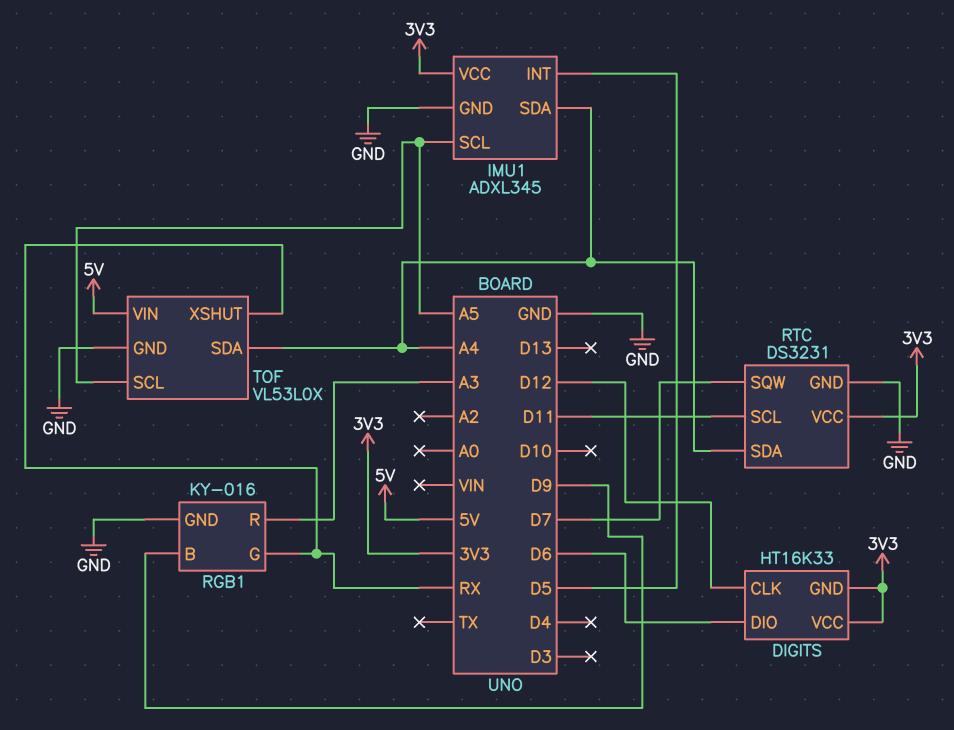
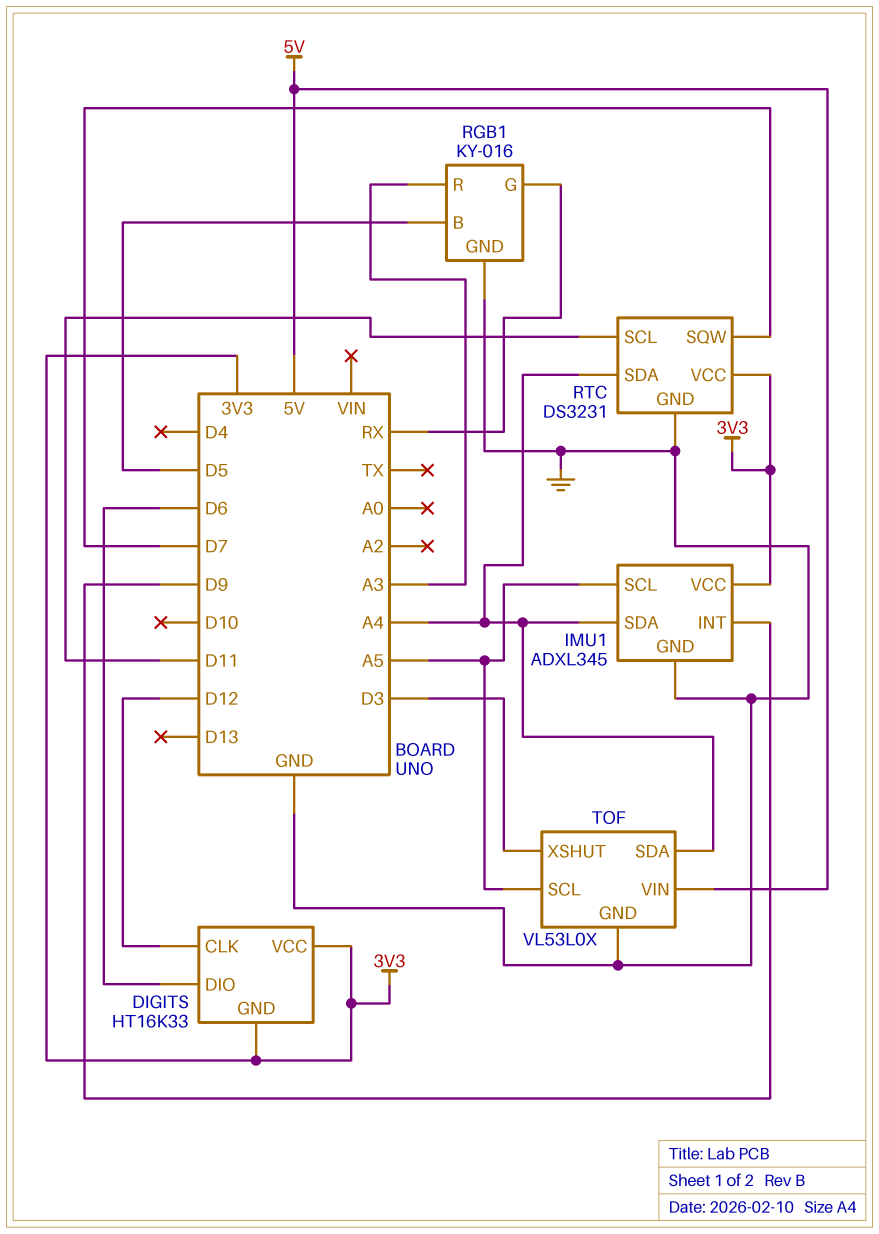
IMU1 pin INT: D5 -> D9
RGB1 pin B: D9 -> D5
TOF pin XSHUT: RX -> D3

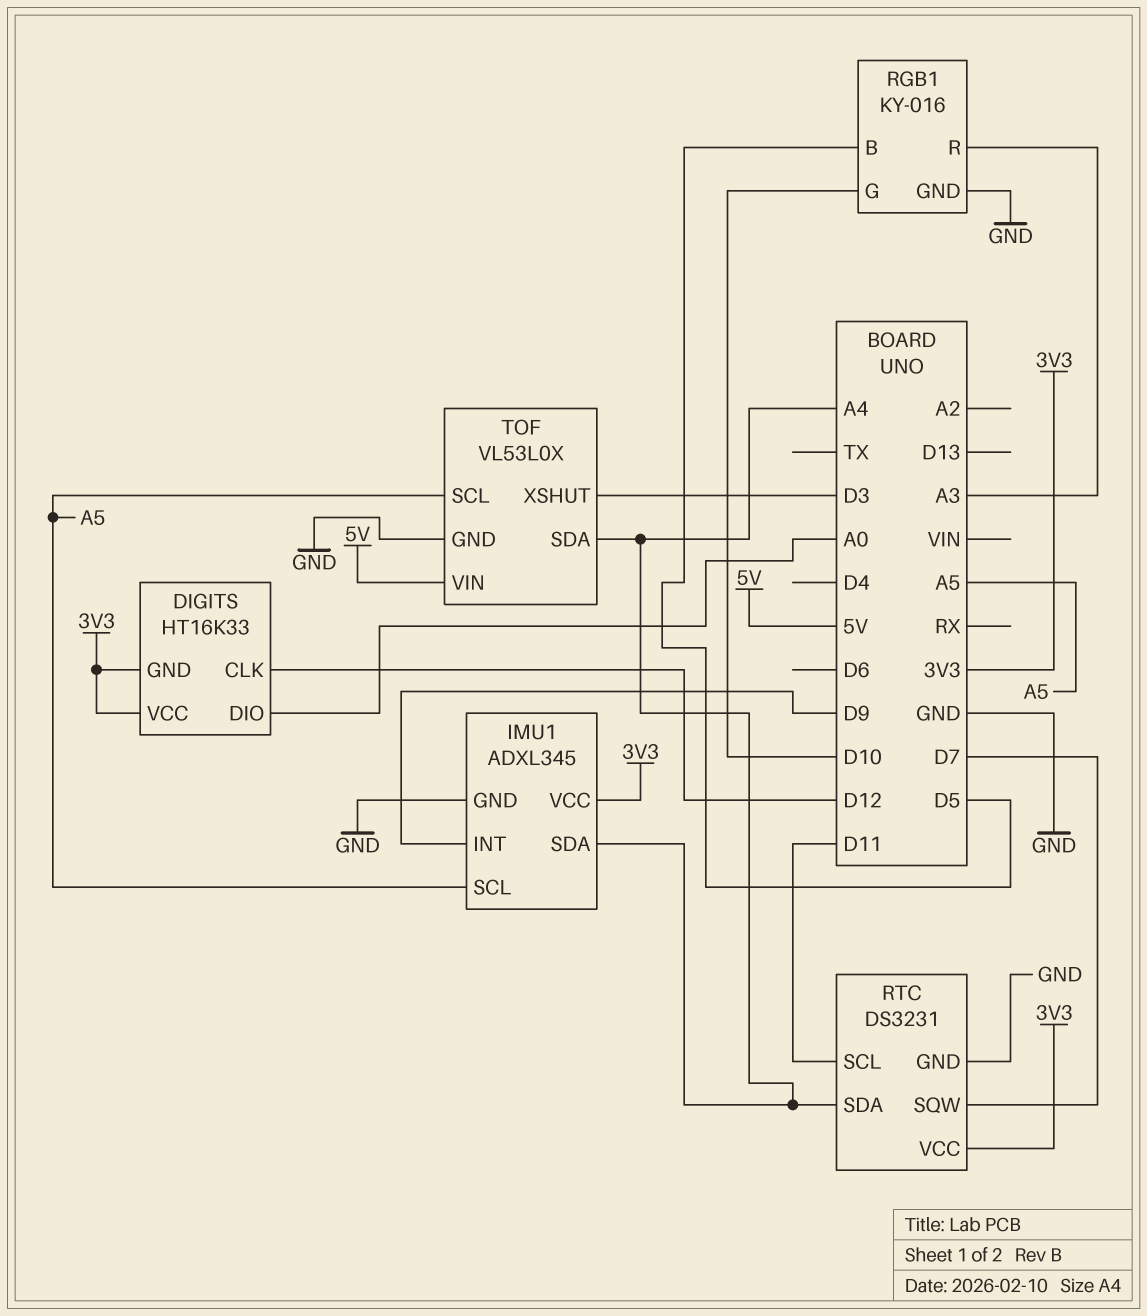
DIGITS pin DIO: D6 -> A0
RGB1 pin G: RX -> D10

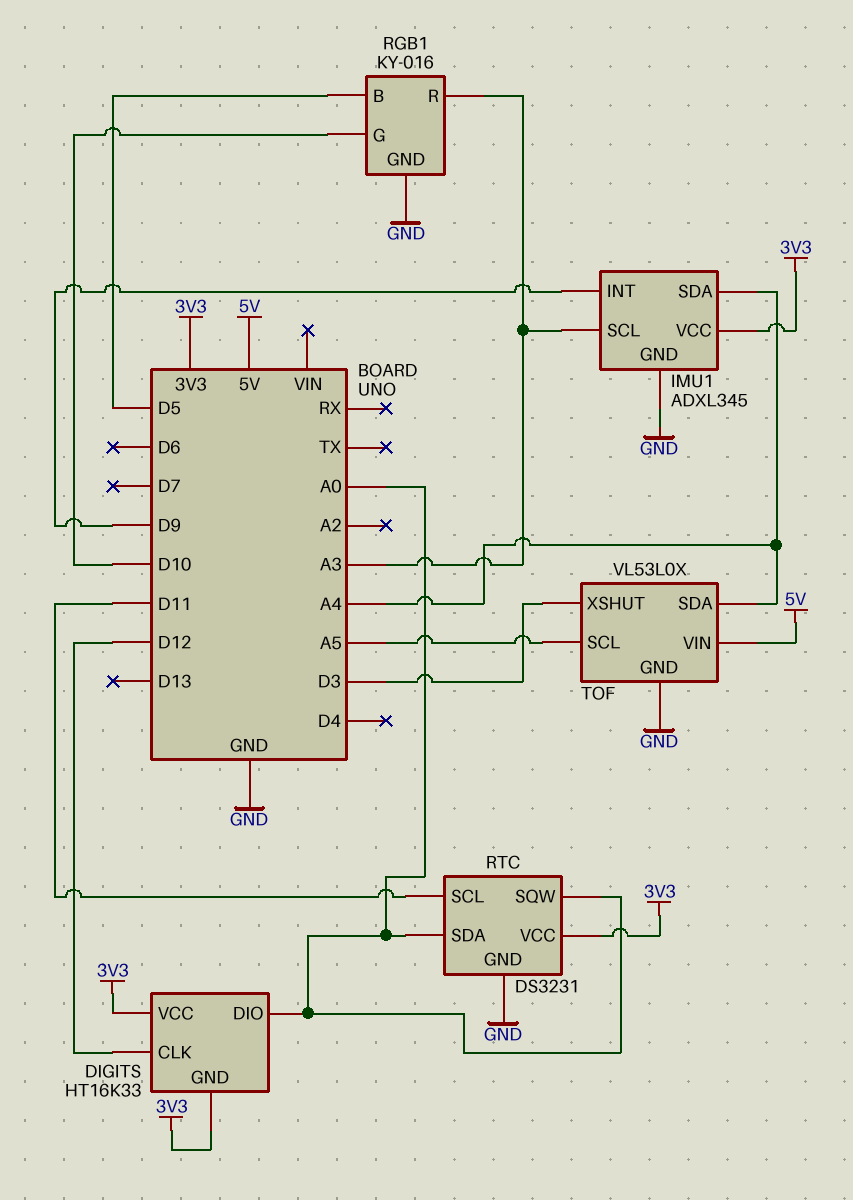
IMU1 pin SCL: A5 -> A3
RTC pin SDA: A4 -> A0
RTC pin SQW: D7 -> A0

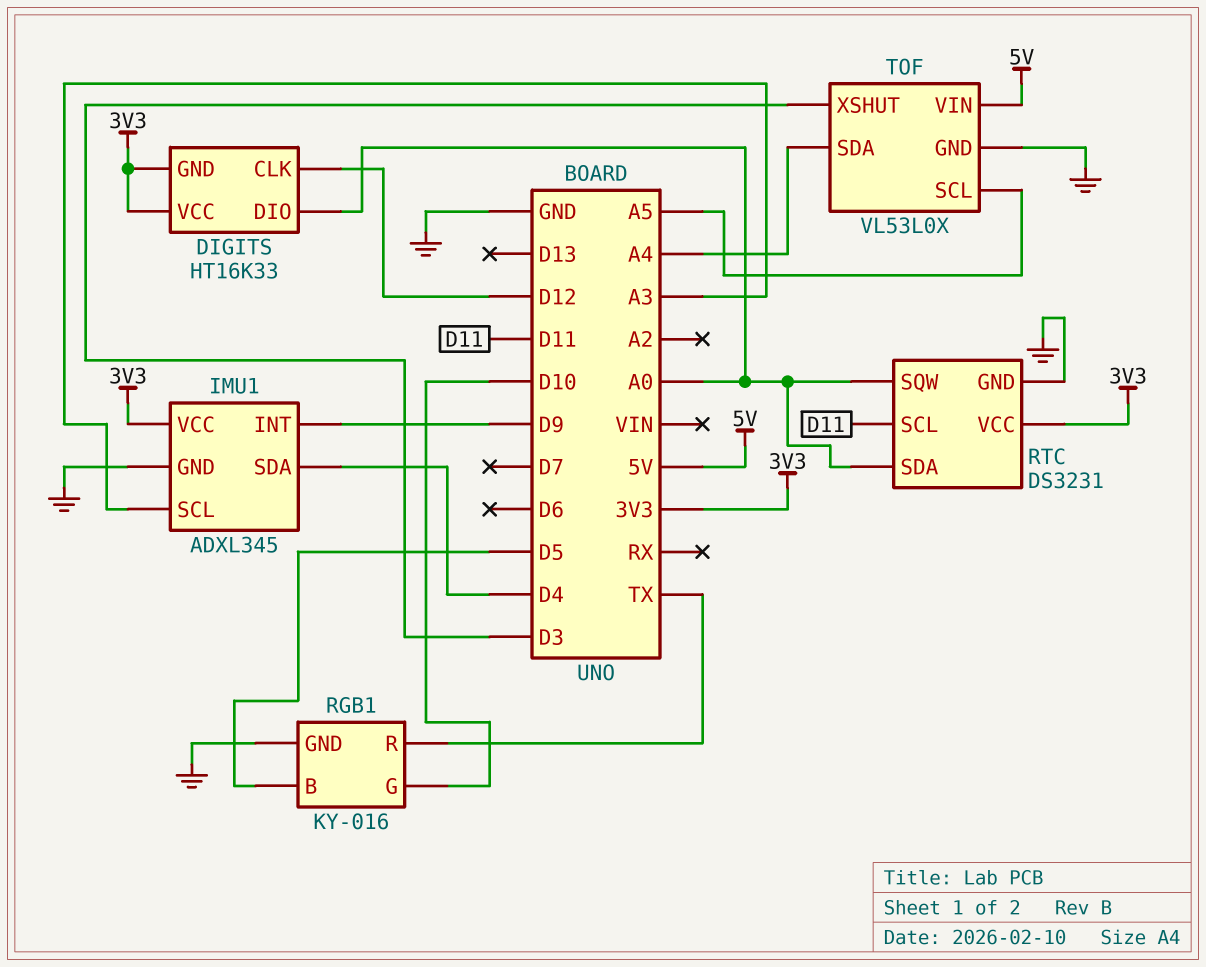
IMU1 pin SDA: A4 -> D4
RGB1 pin R: A3 -> TX

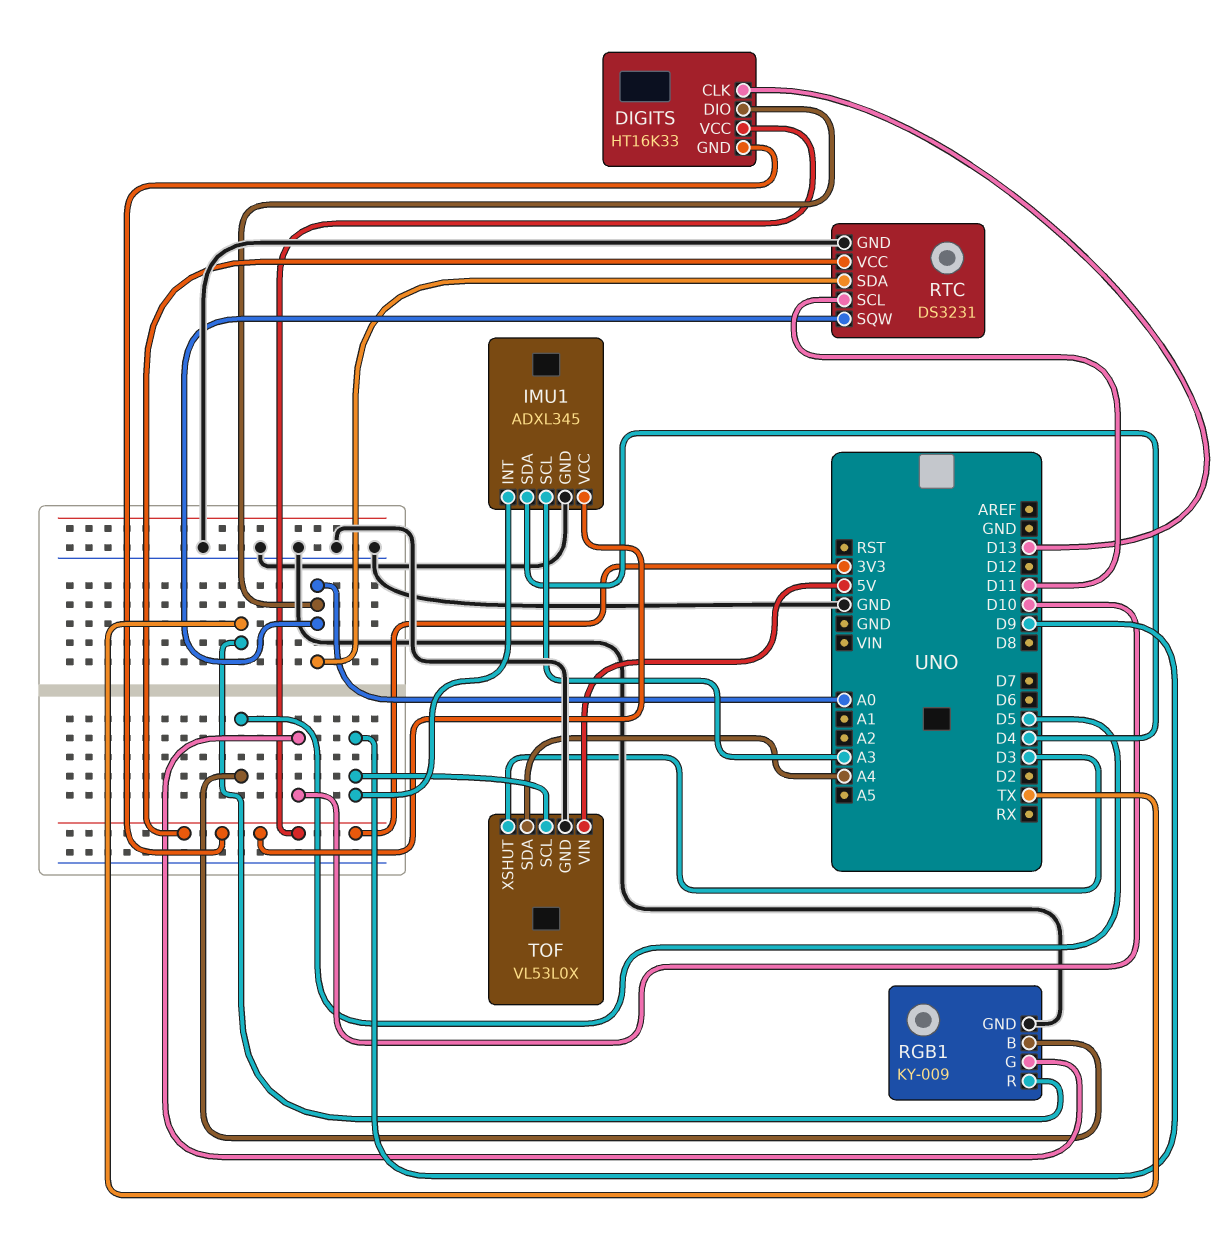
DIGITS pin CLK: D12 -> D13
RGB1: KY-016 -> KY-009
TOF pin SCL: A5 -> D9

